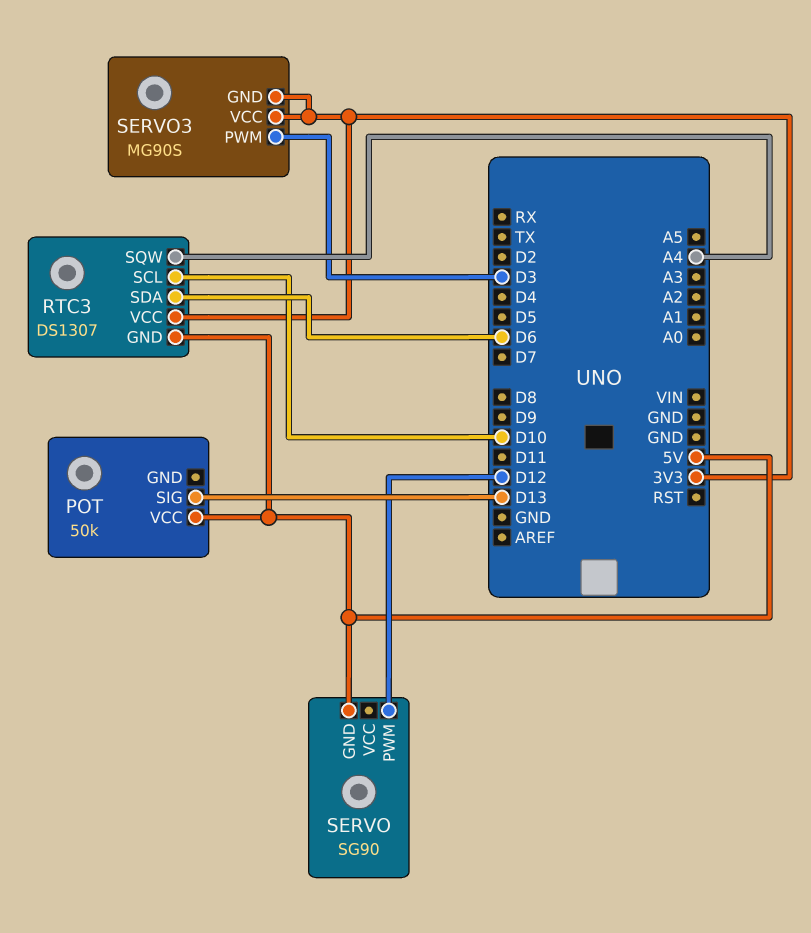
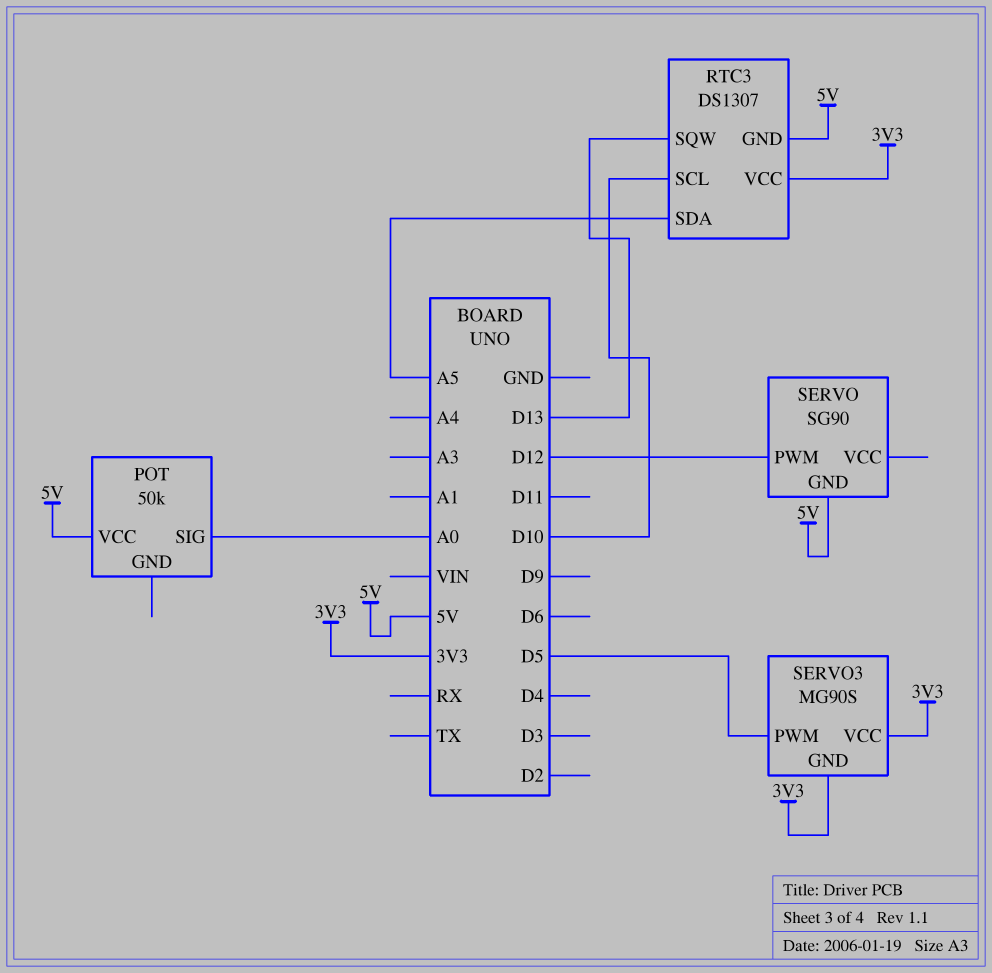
POT pin SIG: D13 -> A0
RTC3 pin SDA: D6 -> A5
RTC3 pin SQW: A4 -> D13
SERVO3 pin PWM: D3 -> D5

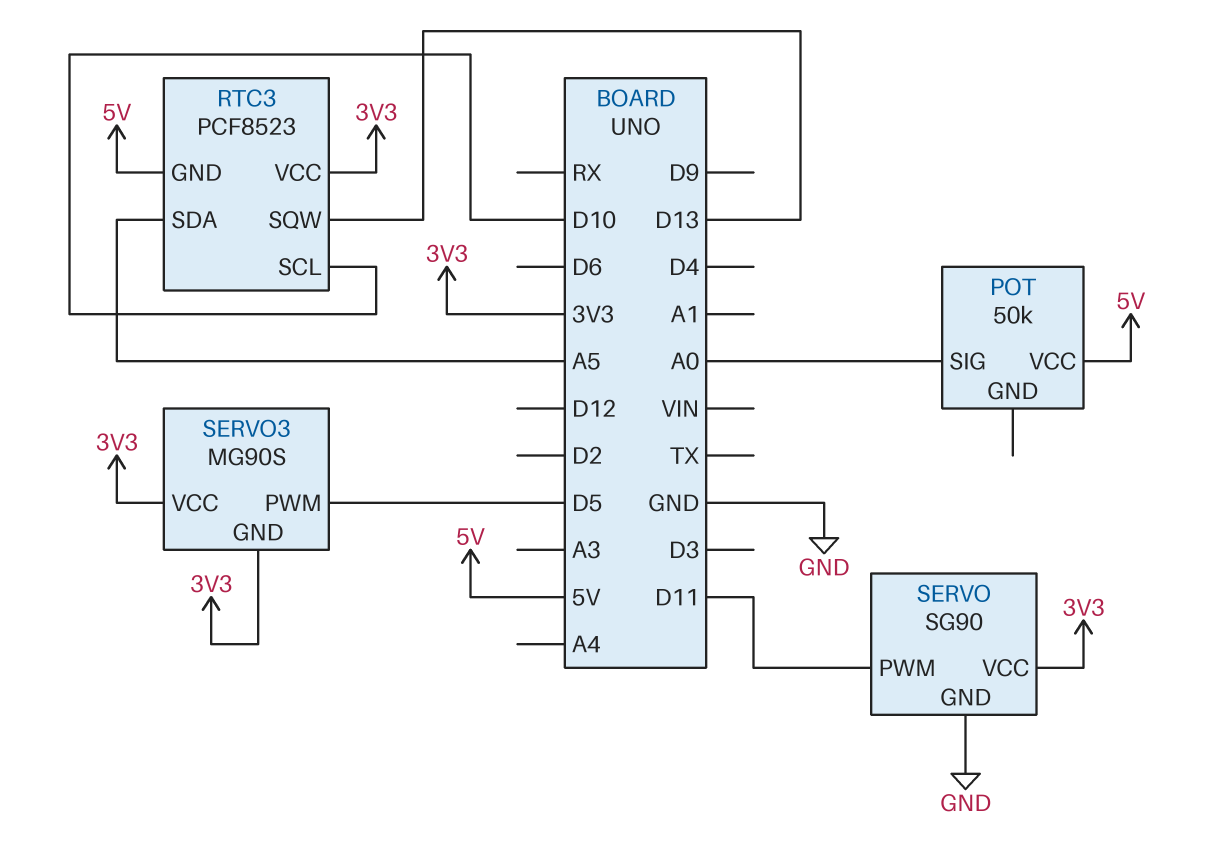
RTC3: DS1307 -> PCF8523
SERVO pin GND: 5V -> GND
SERVO pin PWM: D12 -> D11
SERVO pin VCC: none -> 3V3

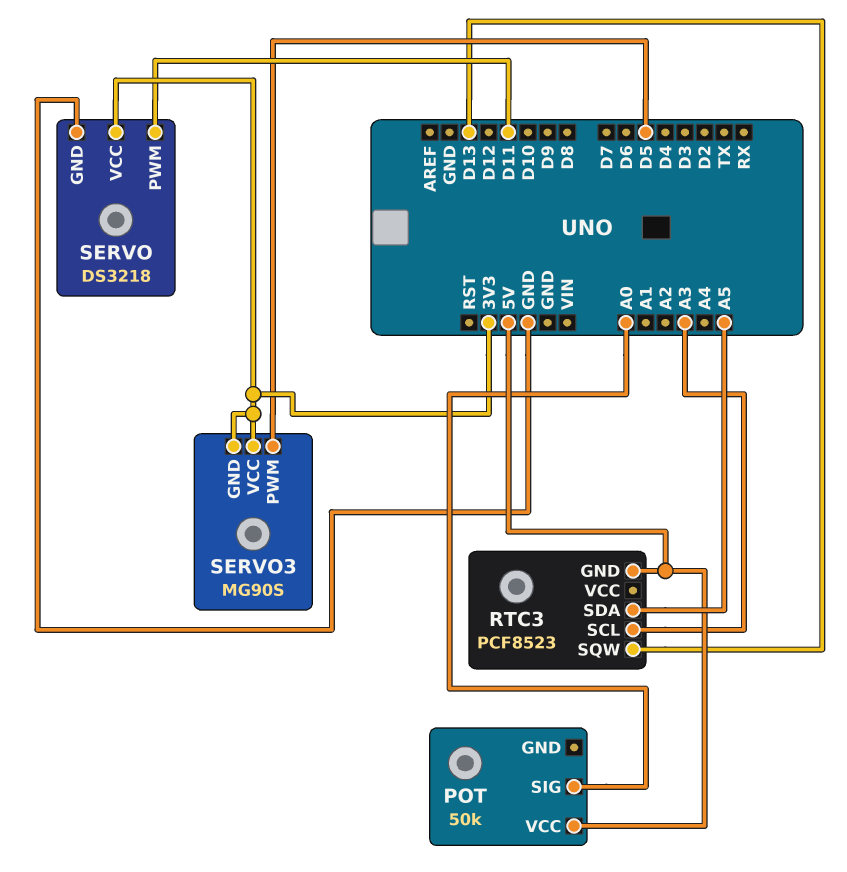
RTC3 pin SCL: D10 -> A3
RTC3 pin VCC: 3V3 -> none
SERVO: SG90 -> DS3218

